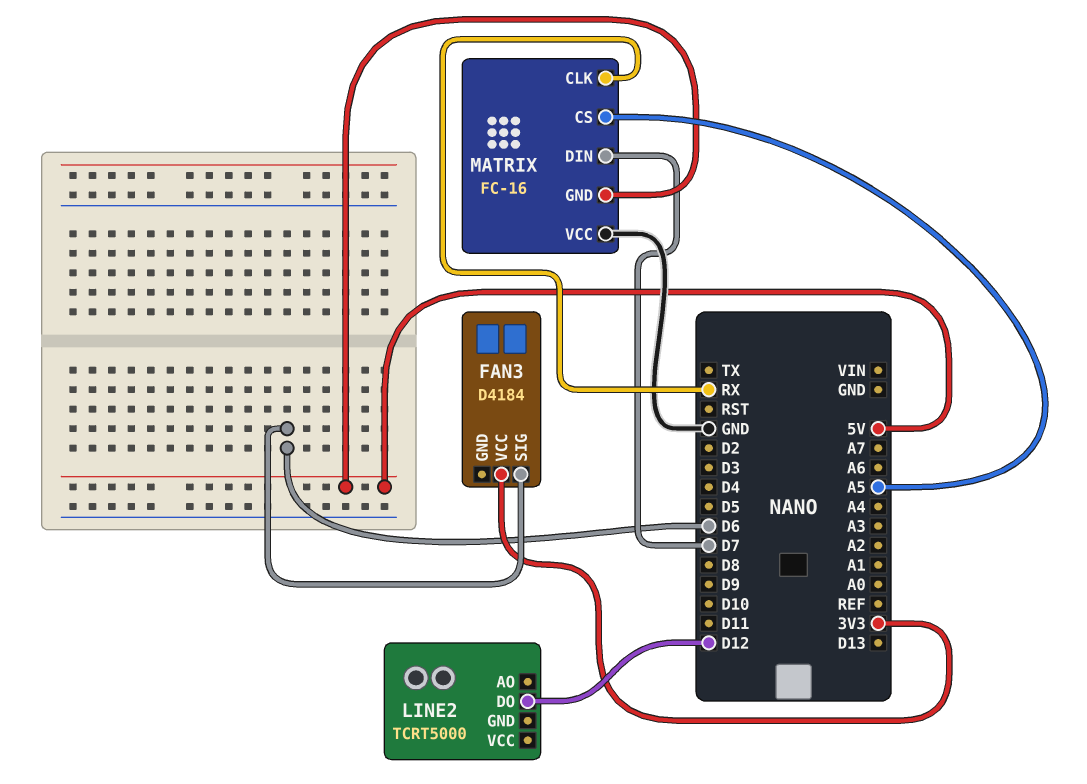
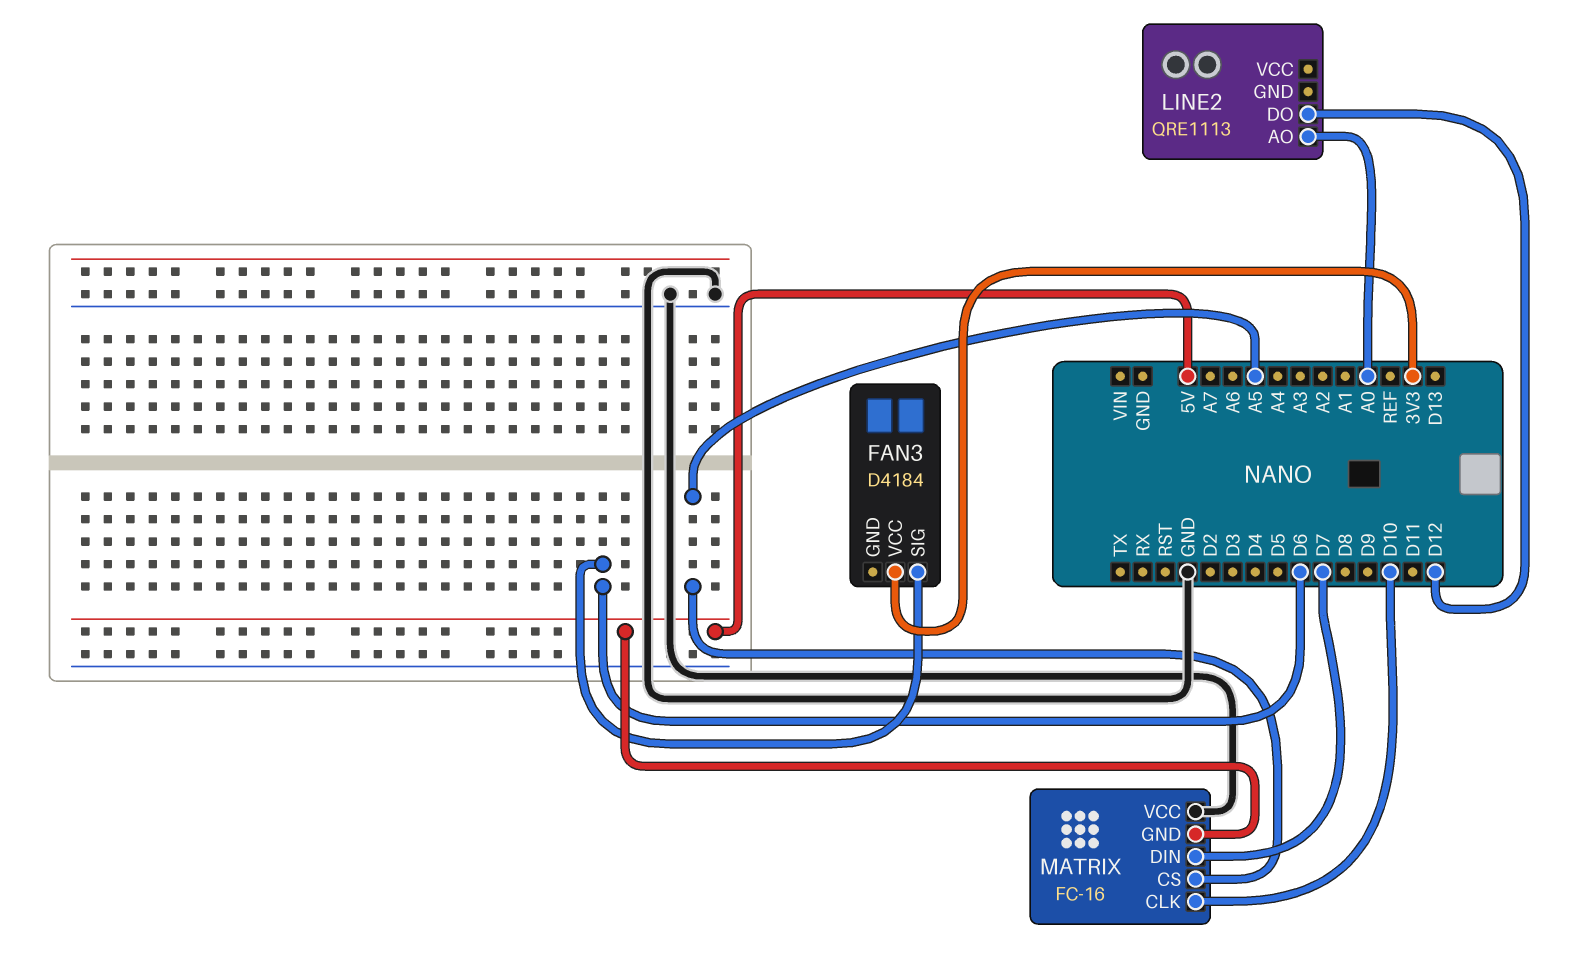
LINE2: TCRT5000 -> QRE1113
LINE2 pin AO: none -> A0
MATRIX pin CLK: RX -> D10

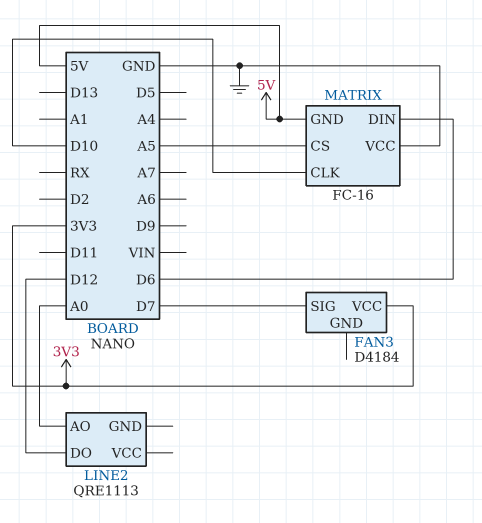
FAN3 pin SIG: D6 -> D7
MATRIX pin DIN: D7 -> D6

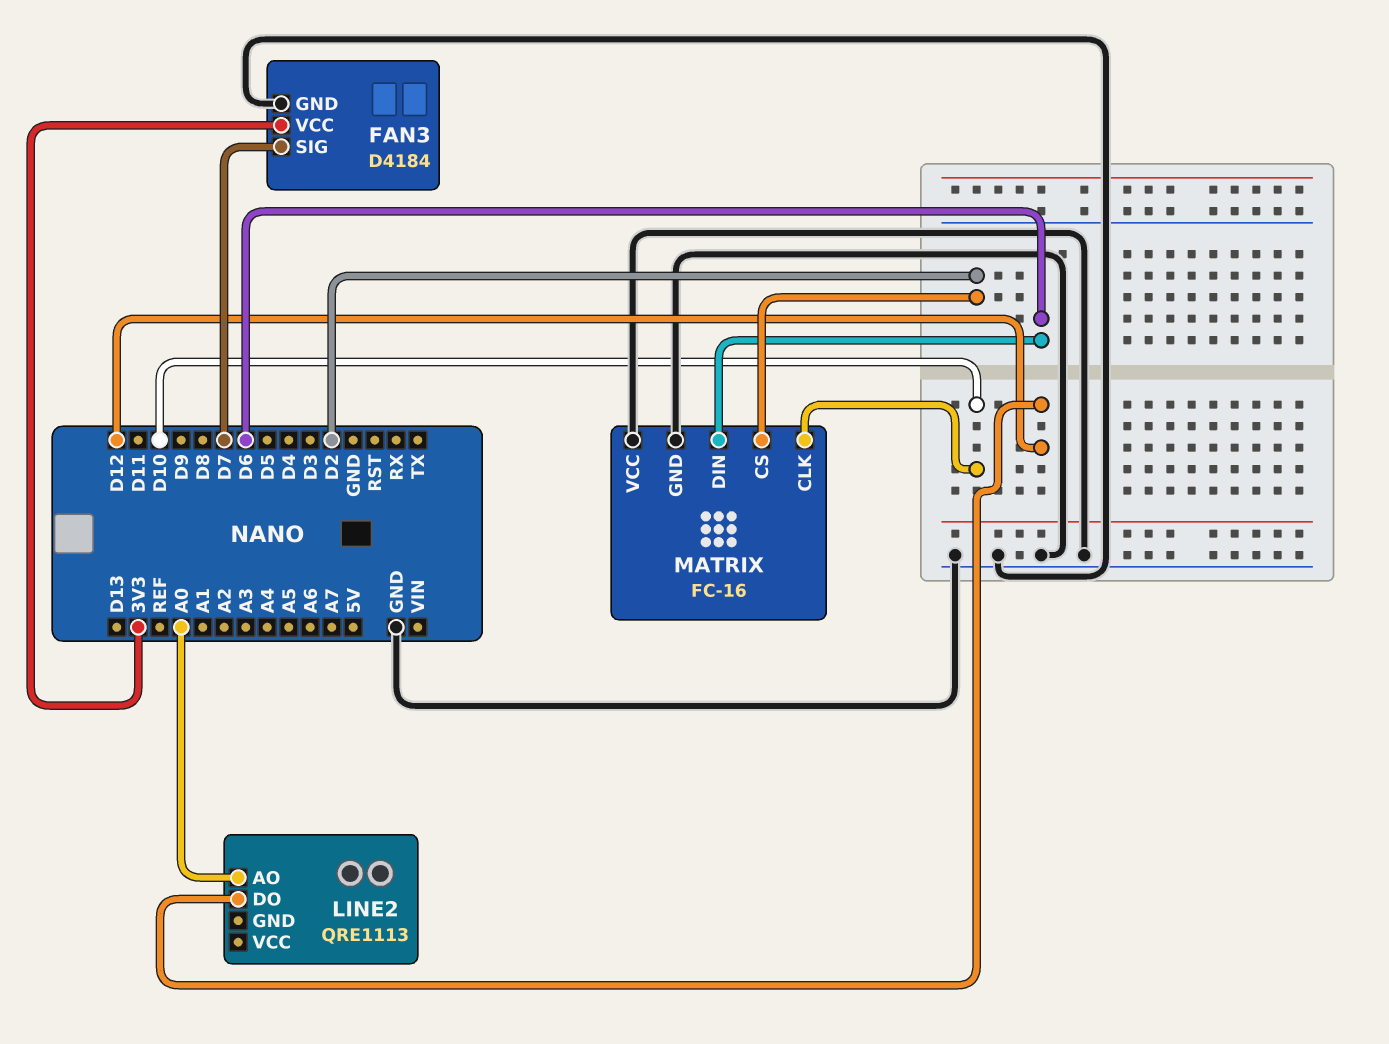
FAN3 pin GND: none -> GND
MATRIX pin CS: A5 -> D2
MATRIX pin GND: 5V -> GND

